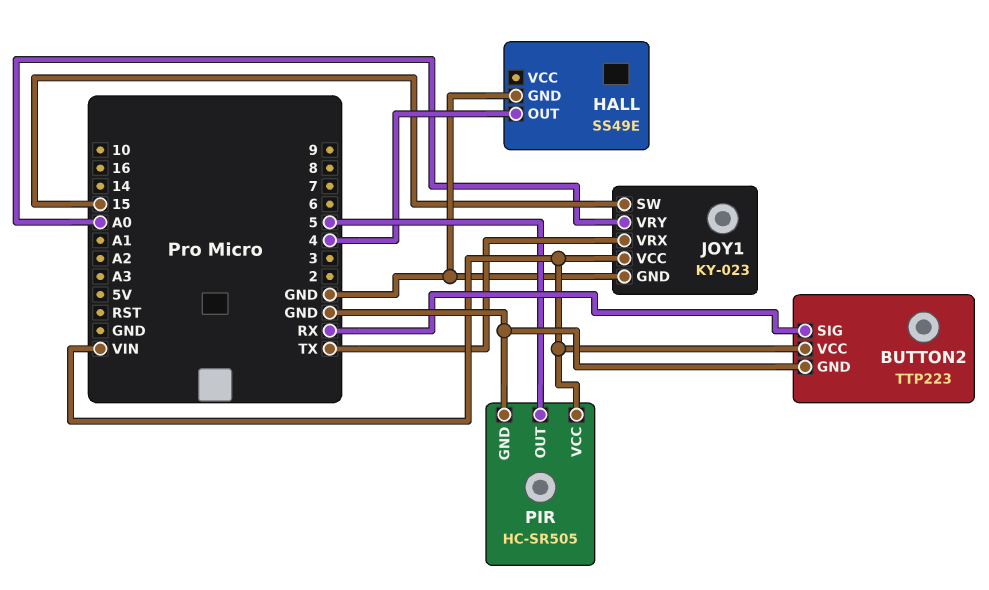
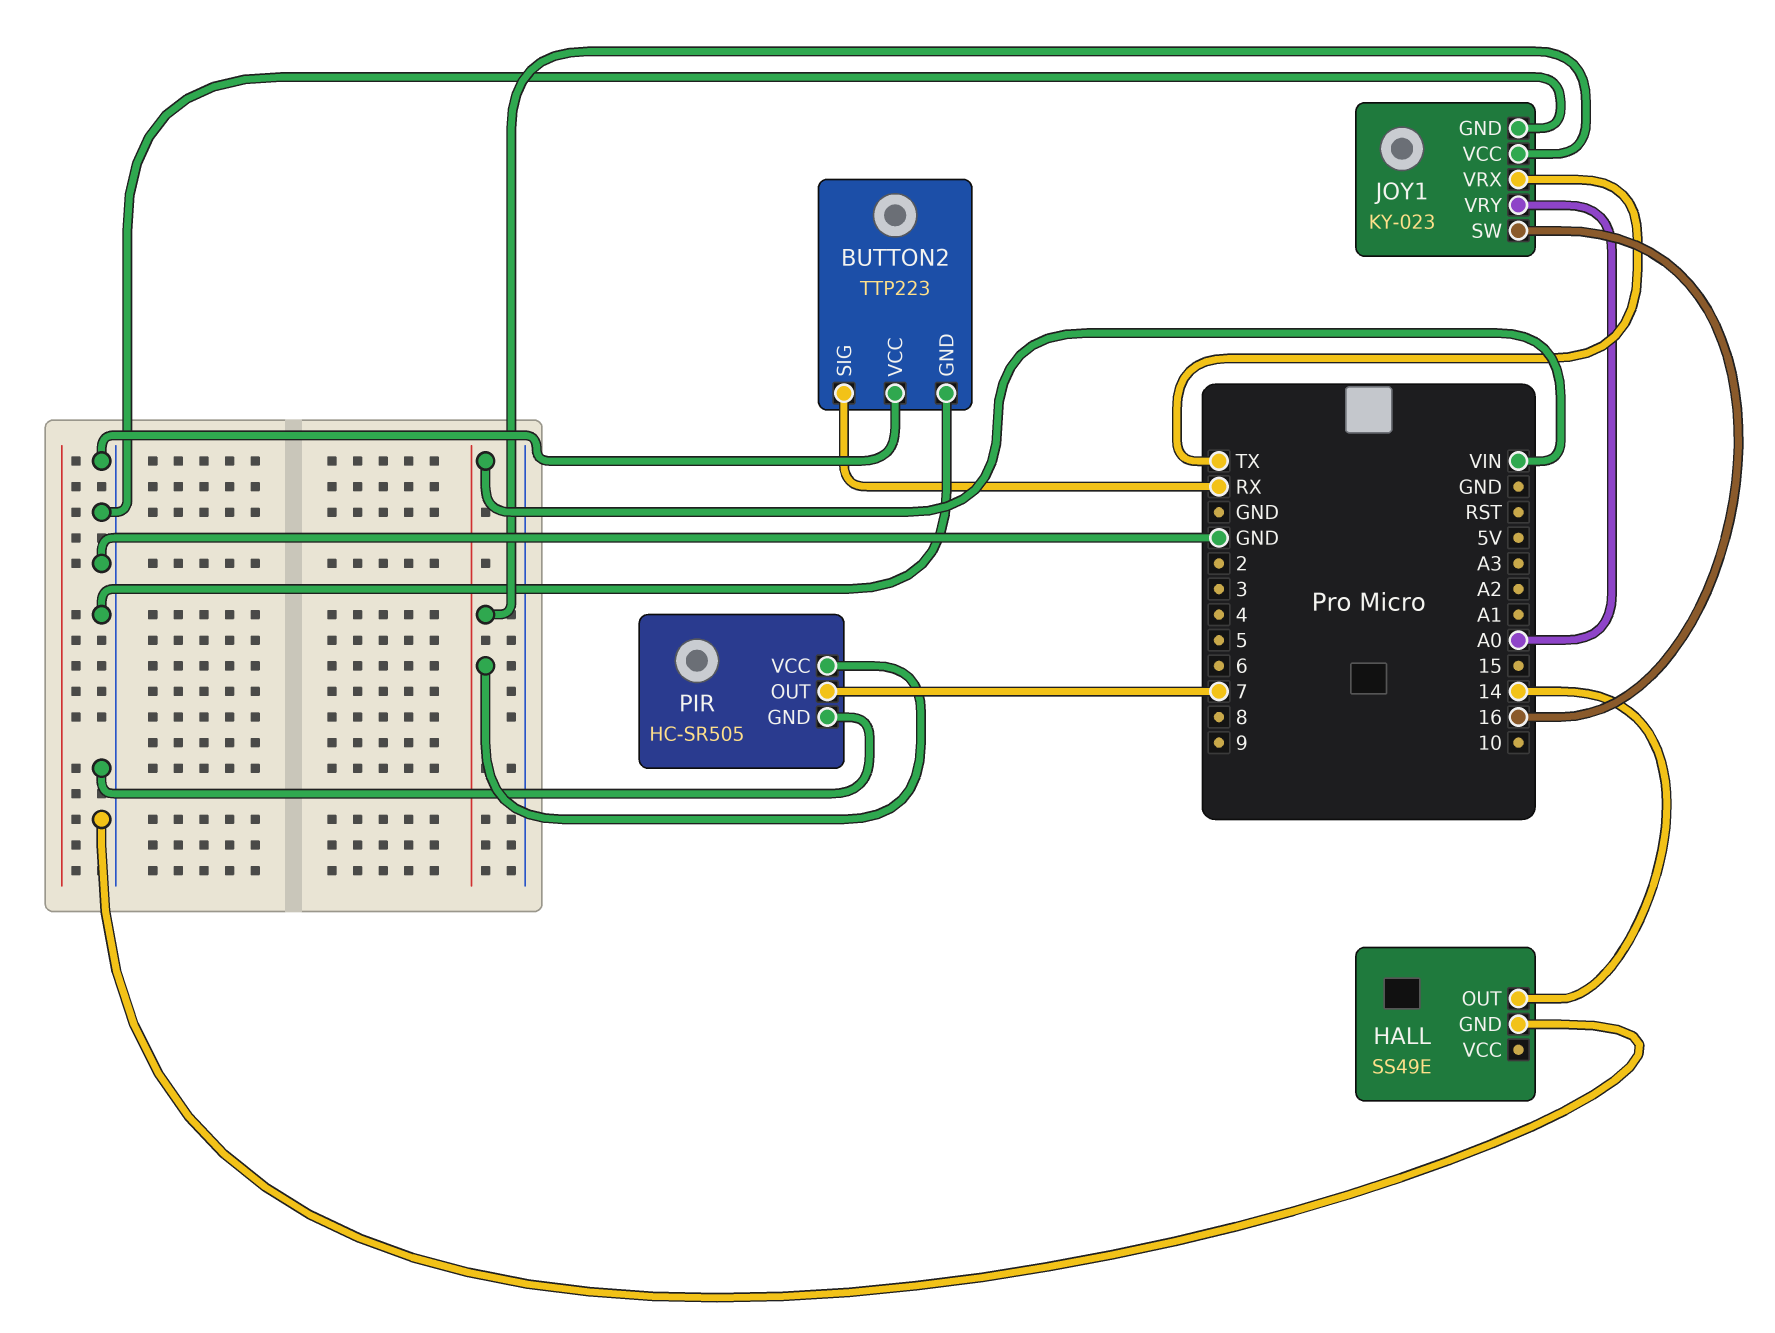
BUTTON2 pin VCC: VIN -> GND
HALL pin OUT: 4 -> 14
JOY1 pin SW: 15 -> 16
PIR pin OUT: 5 -> 7

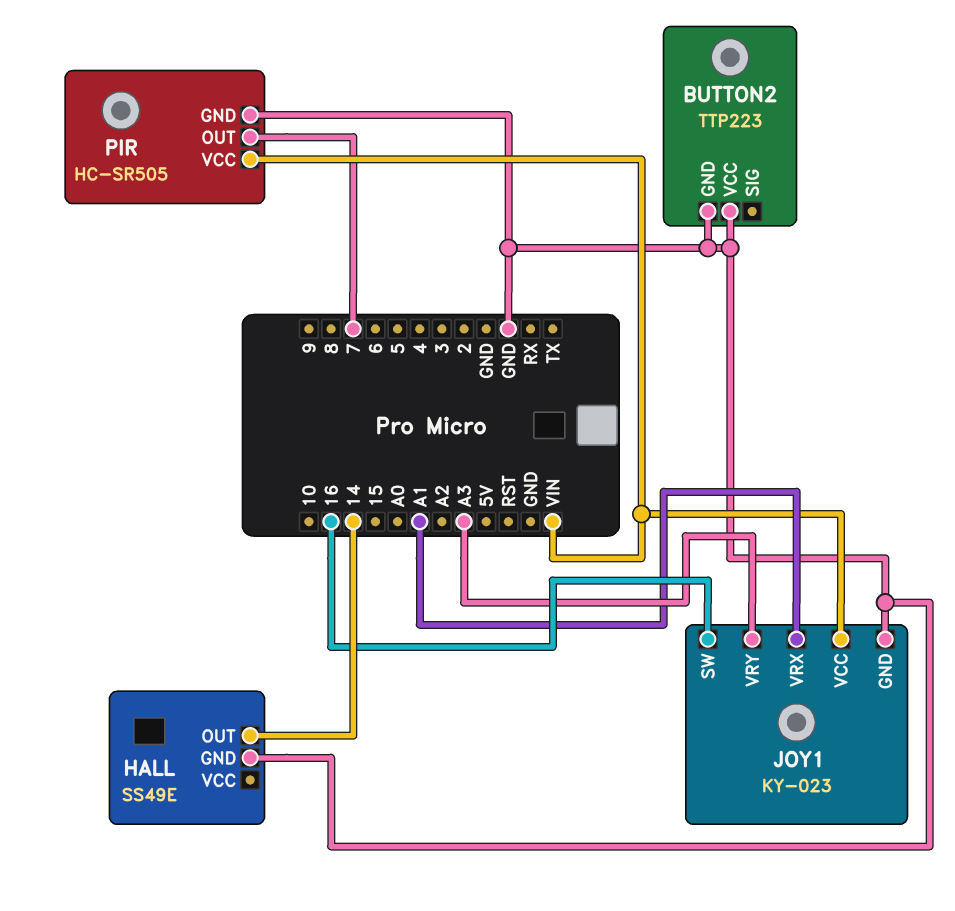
BUTTON2 pin SIG: RX -> none
JOY1 pin VRX: TX -> A1
JOY1 pin VRY: A0 -> A3

